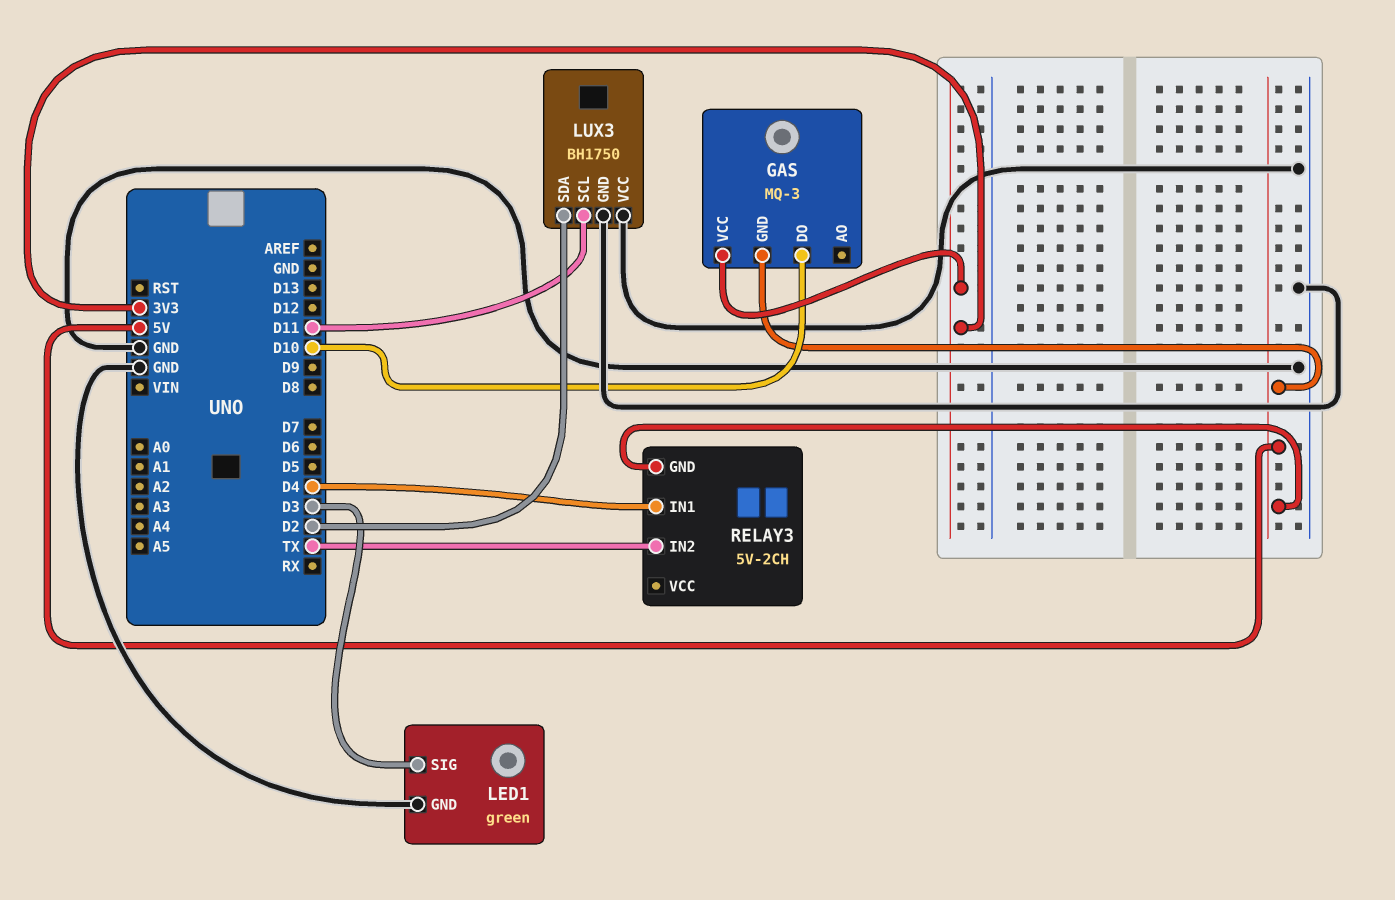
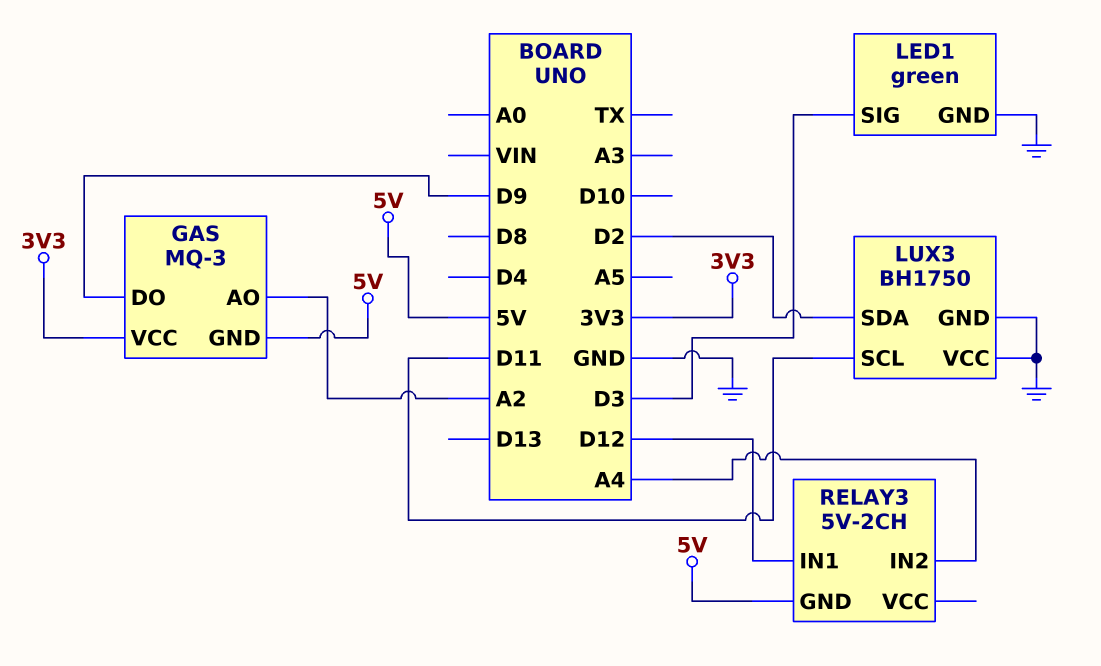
GAS pin AO: none -> A2
GAS pin DO: D10 -> D9
RELAY3 pin IN1: D4 -> D12
RELAY3 pin IN2: TX -> A4

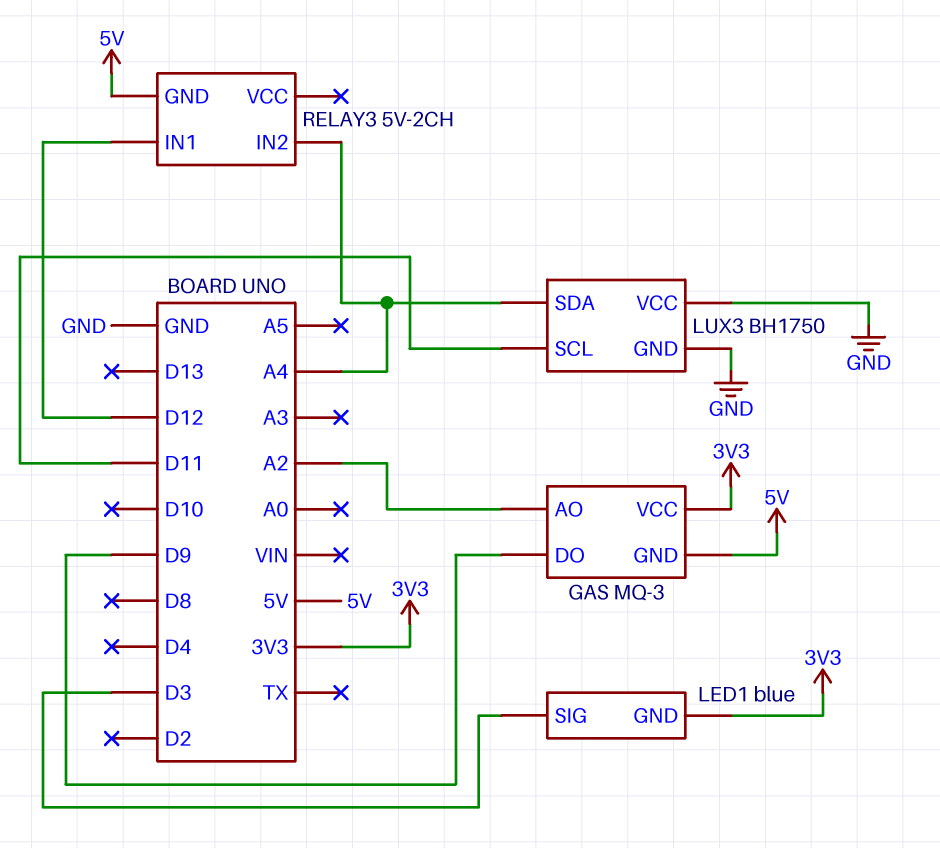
LED1: green -> blue
LED1 pin GND: GND -> 3V3
LUX3 pin SDA: D2 -> A4

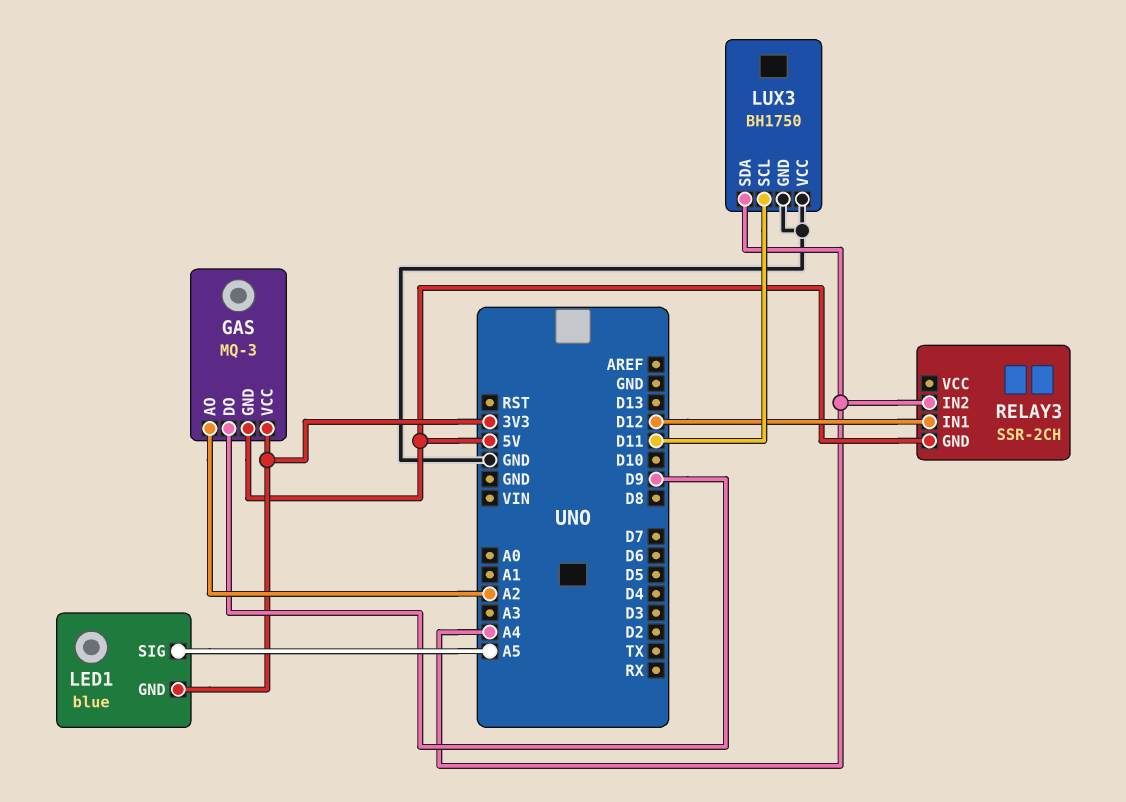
LED1 pin SIG: D3 -> A5
RELAY3: 5V-2CH -> SSR-2CH

